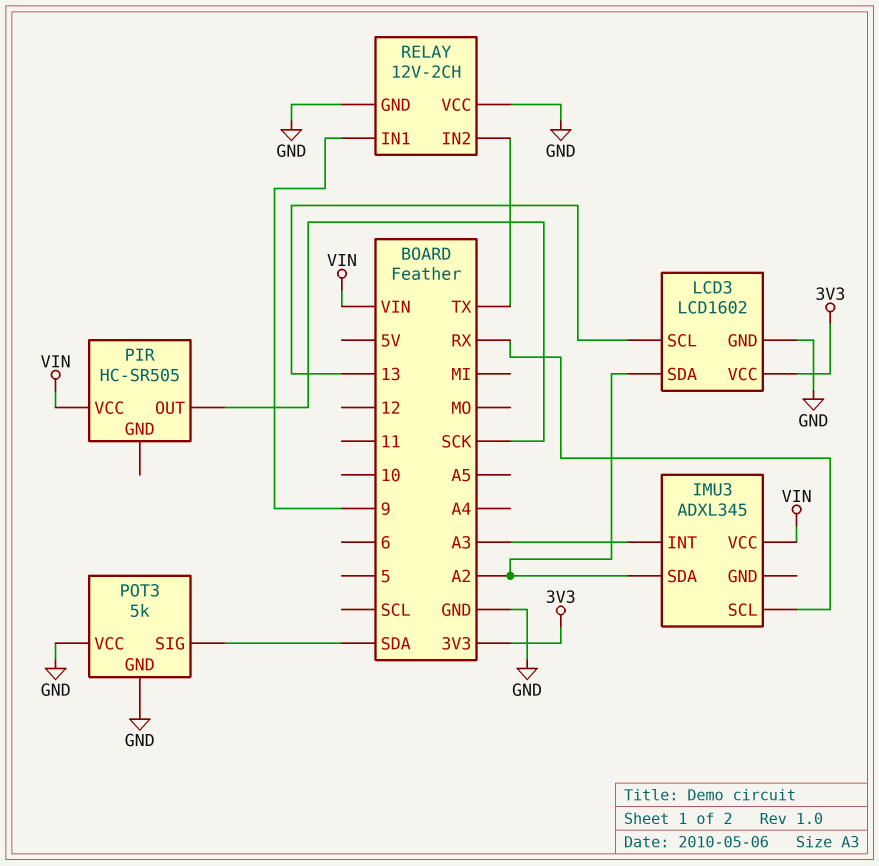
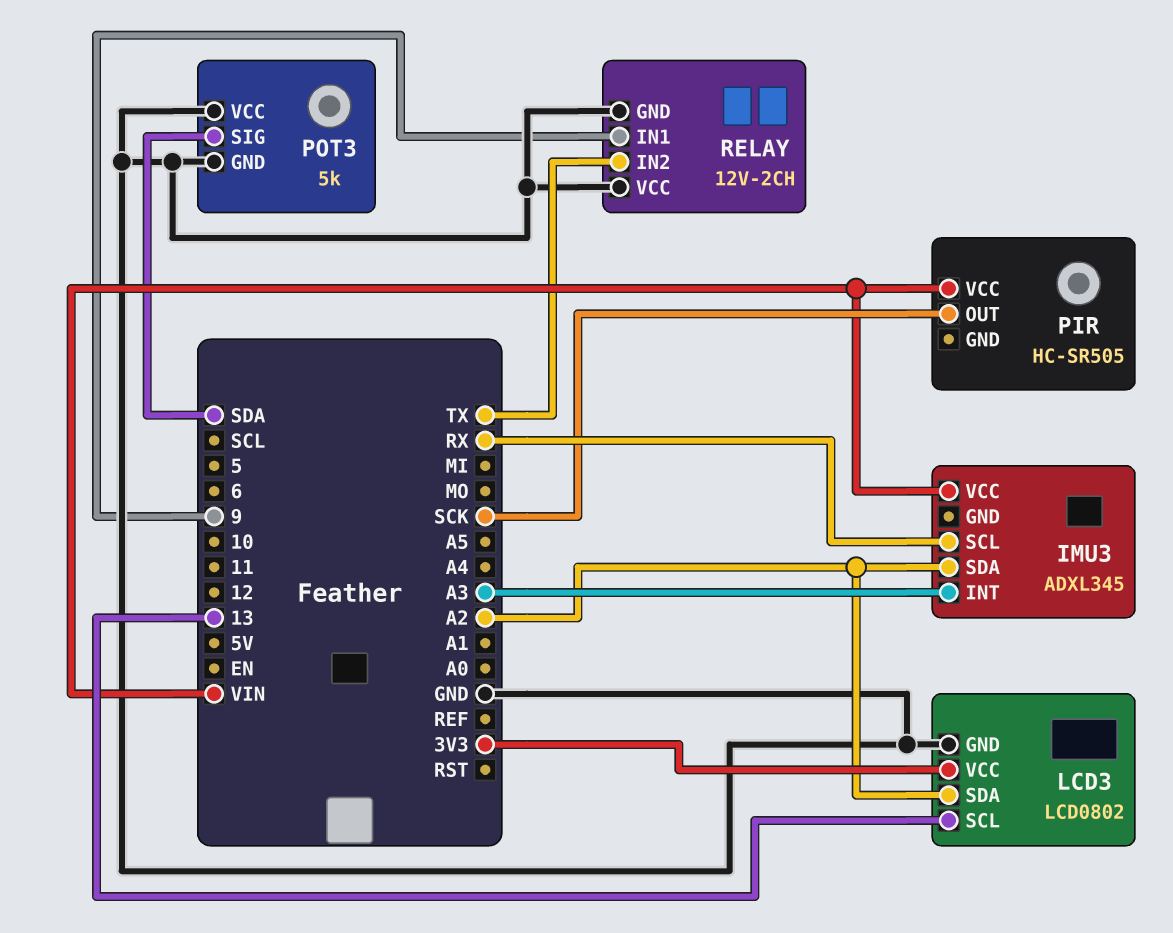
LCD3: LCD1602 -> LCD0802

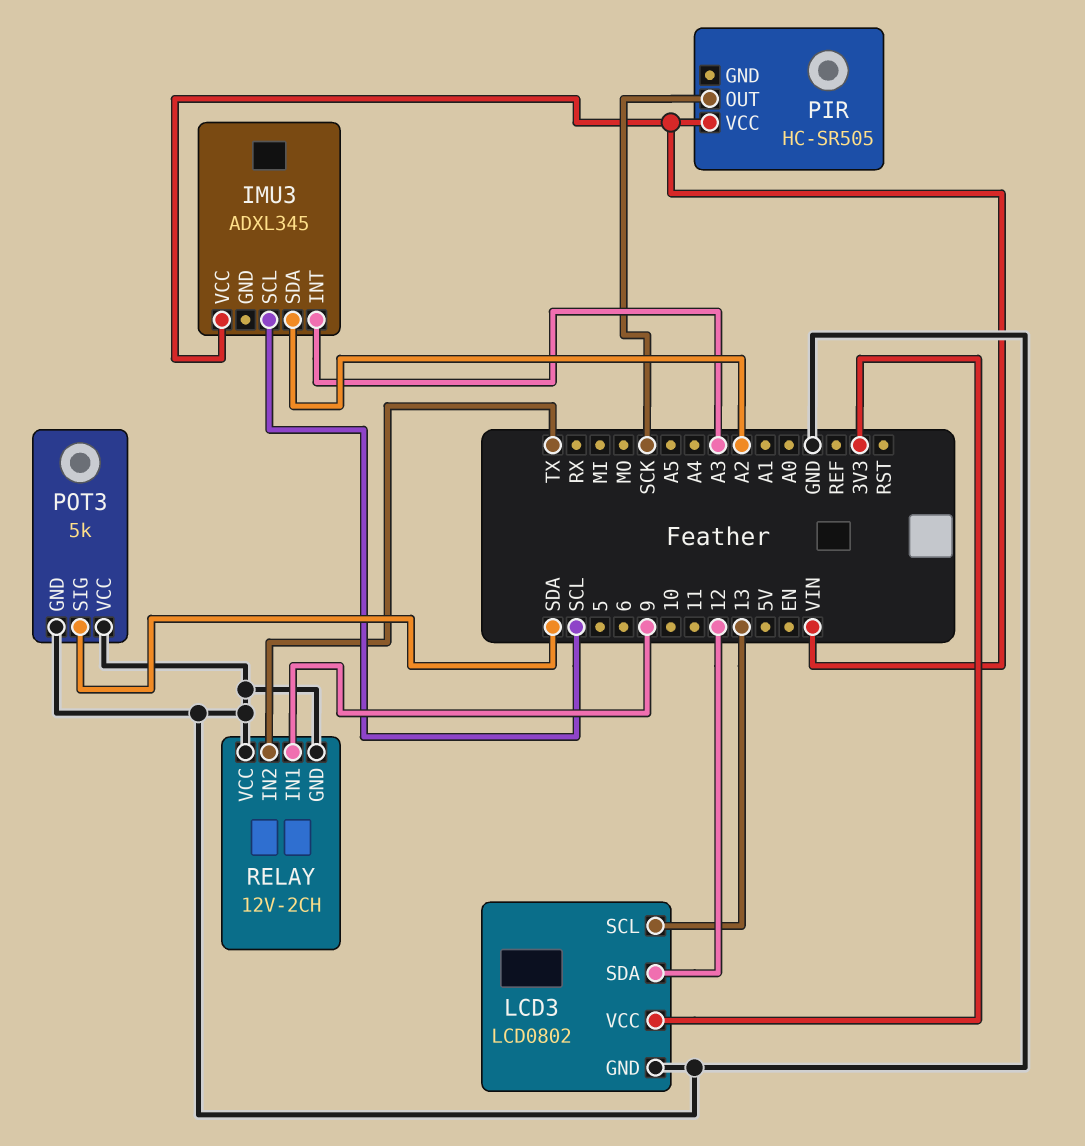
IMU3 pin SCL: RX -> SCL
LCD3 pin SDA: A2 -> 12

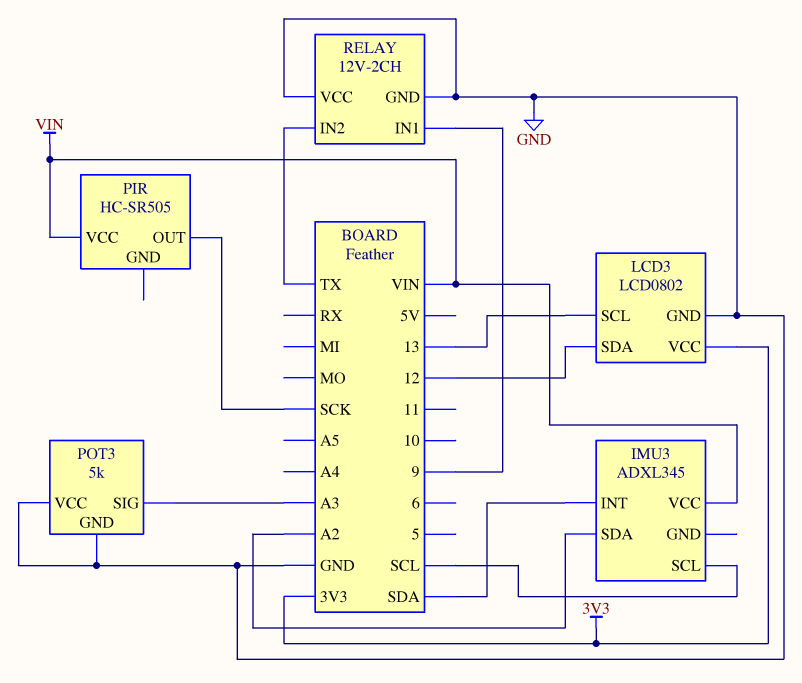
IMU3 pin INT: A3 -> SDA
POT3 pin SIG: SDA -> A3

